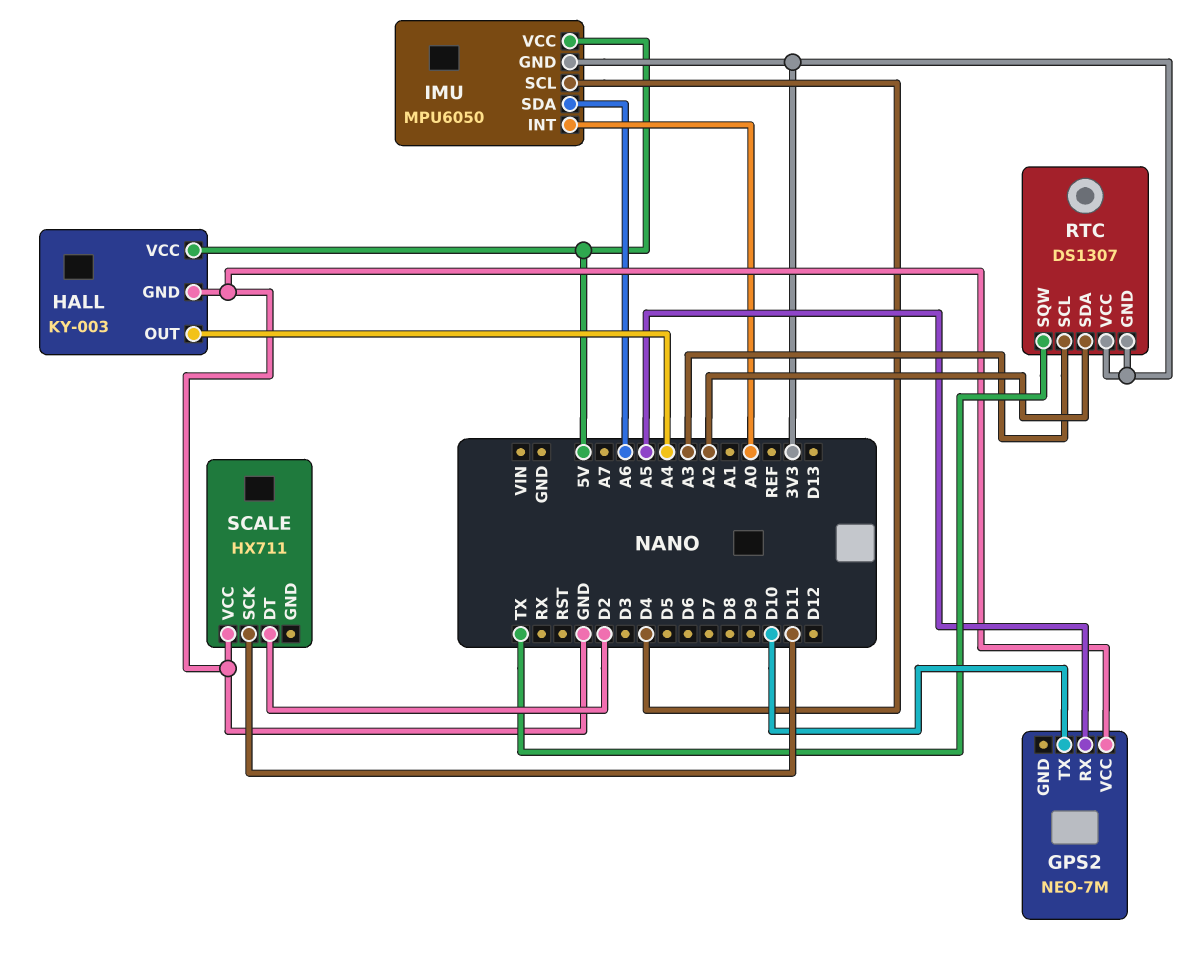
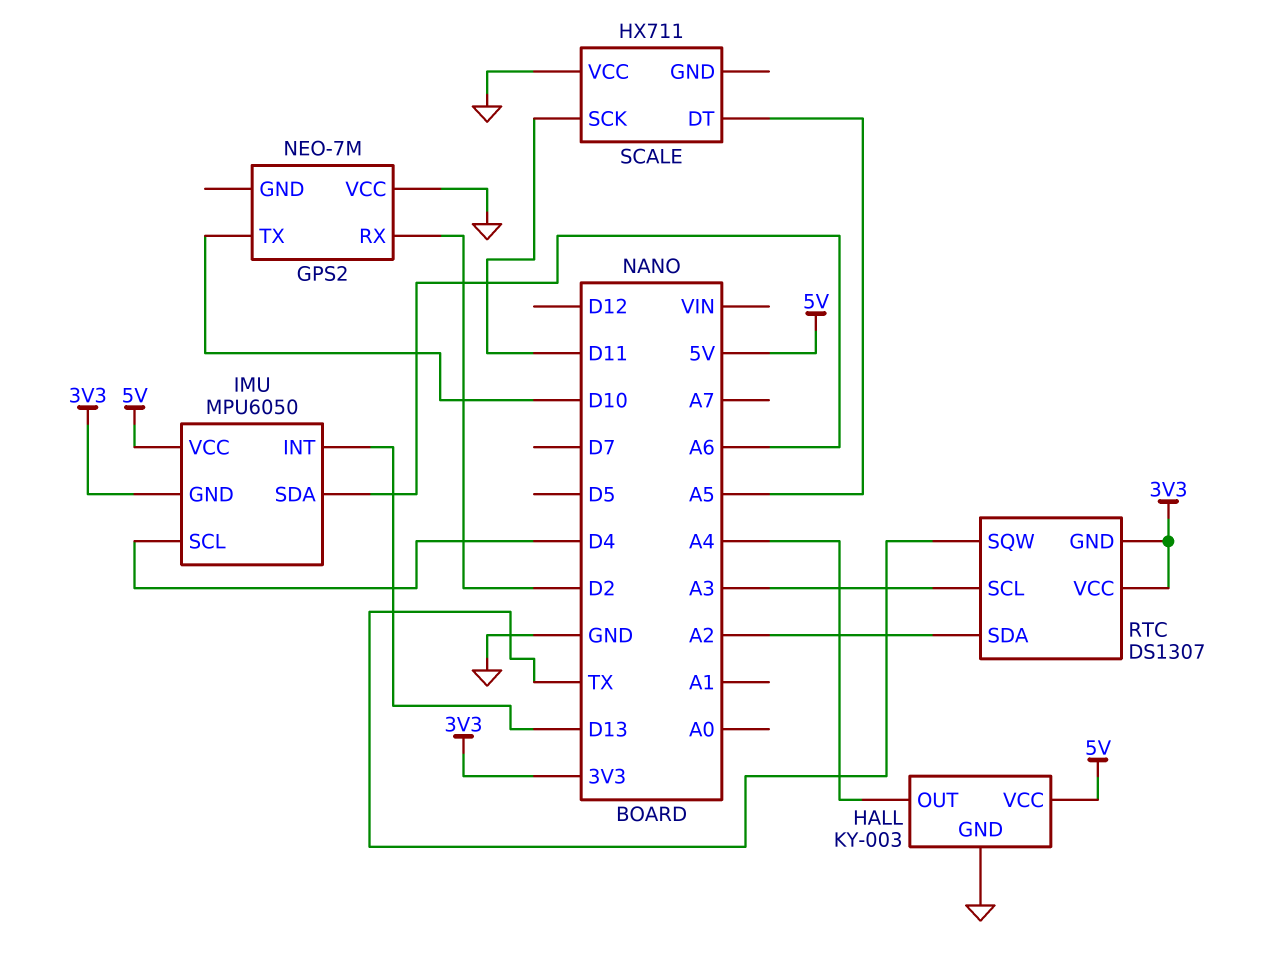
GPS2 pin RX: A5 -> D2
IMU pin INT: A0 -> D13
SCALE pin DT: D2 -> A5

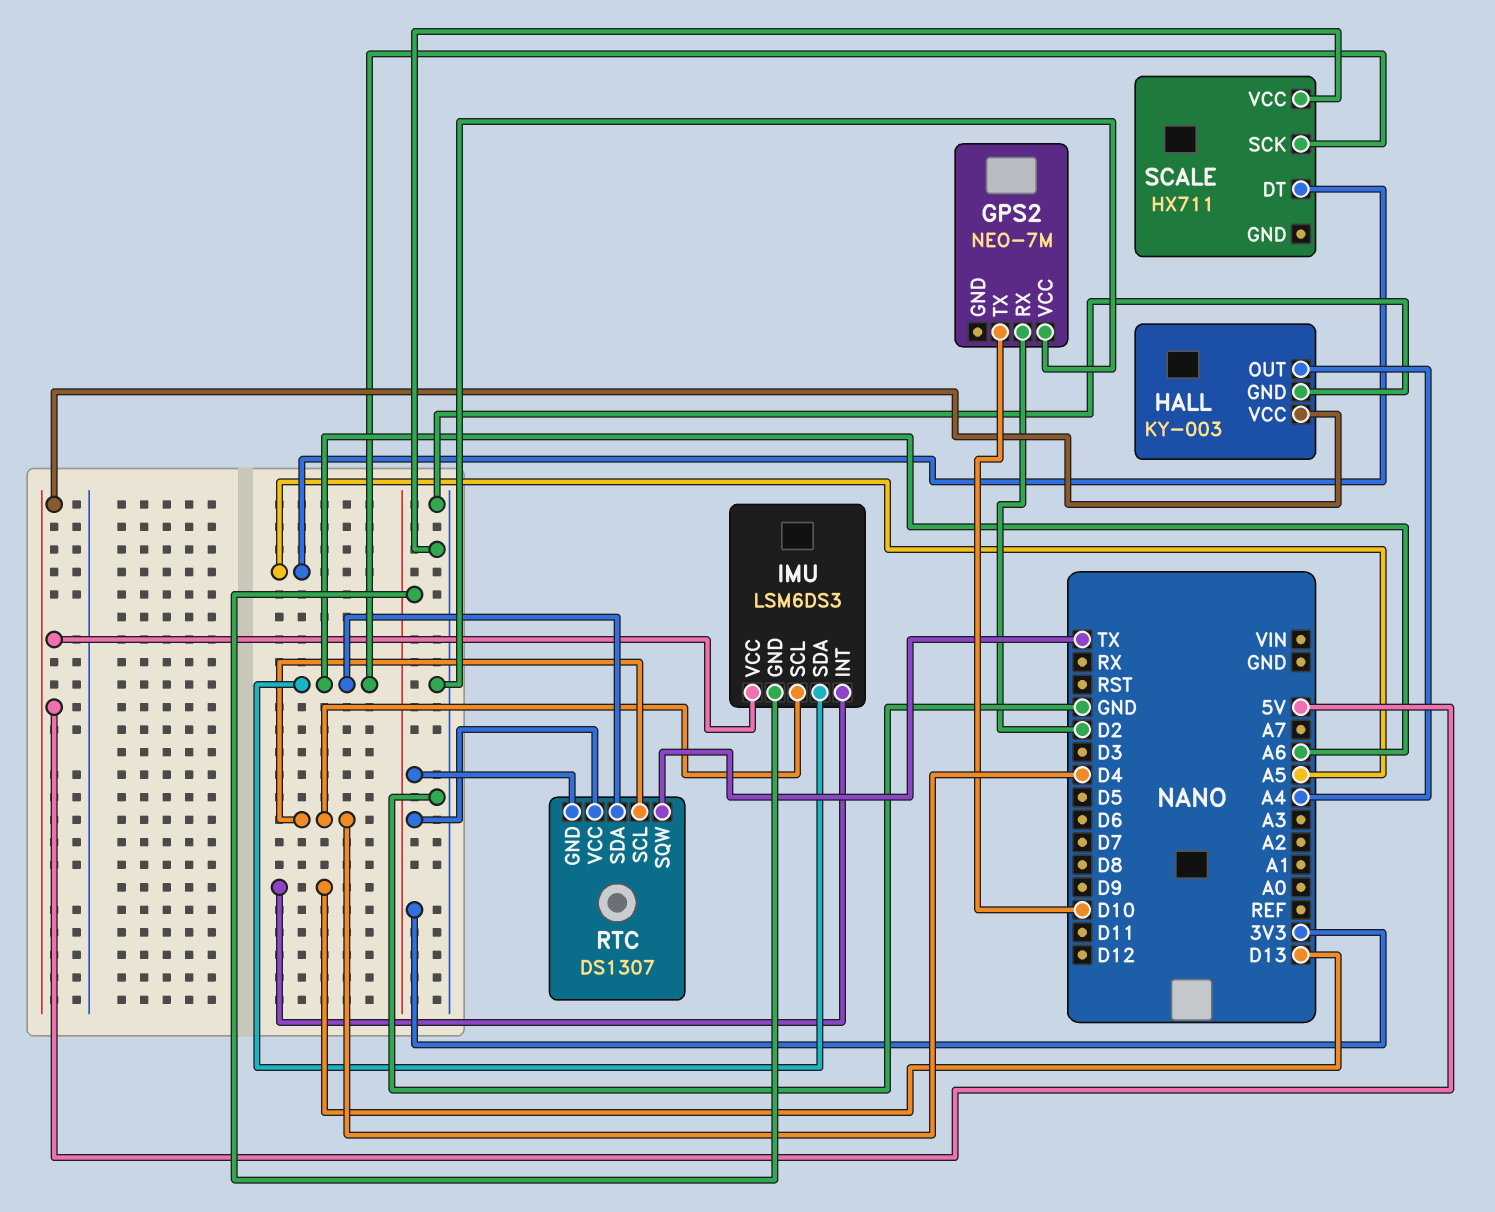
IMU: MPU6050 -> LSM6DS3
RTC pin SCL: A3 -> D4
RTC pin SDA: A2 -> A6
SCALE pin SCK: D11 -> A6

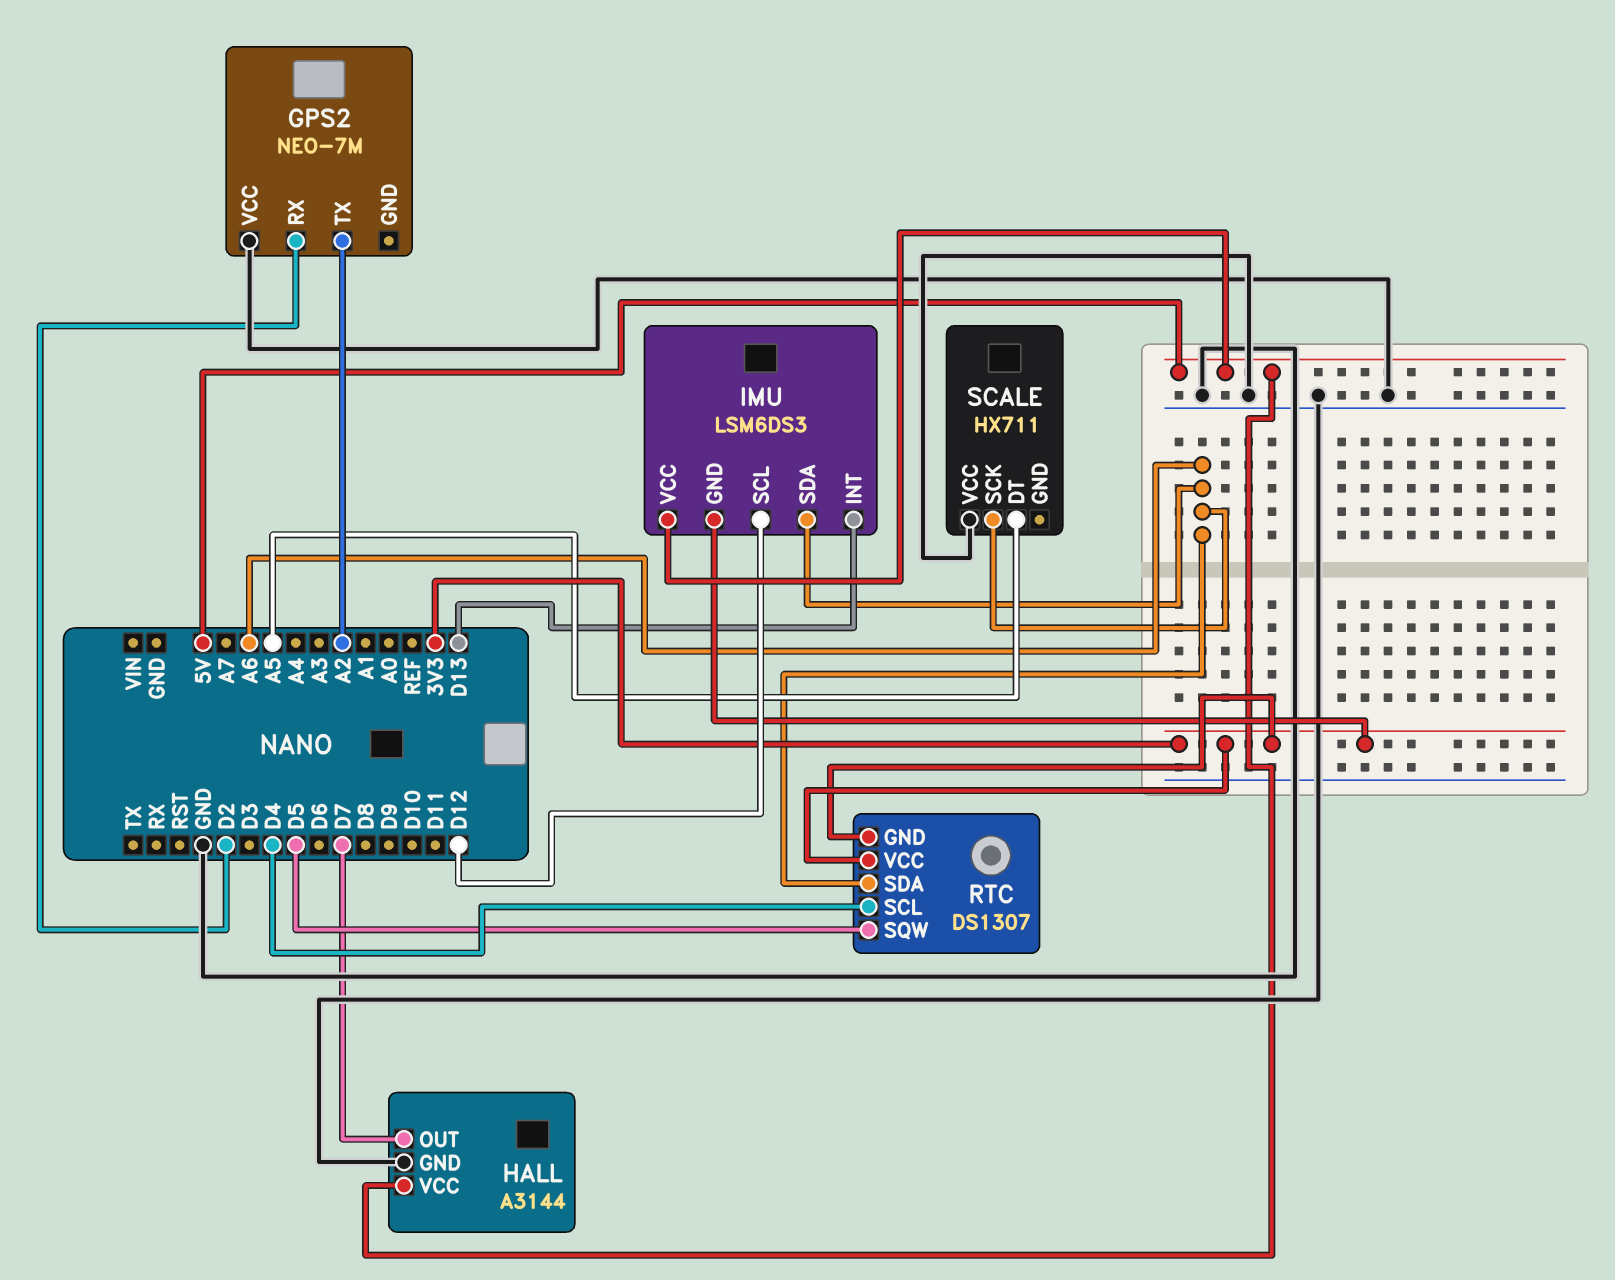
GPS2 pin TX: D10 -> A2
HALL: KY-003 -> A3144
HALL pin OUT: A4 -> D7
IMU pin SCL: D4 -> D12
RTC pin SQW: TX -> D5

